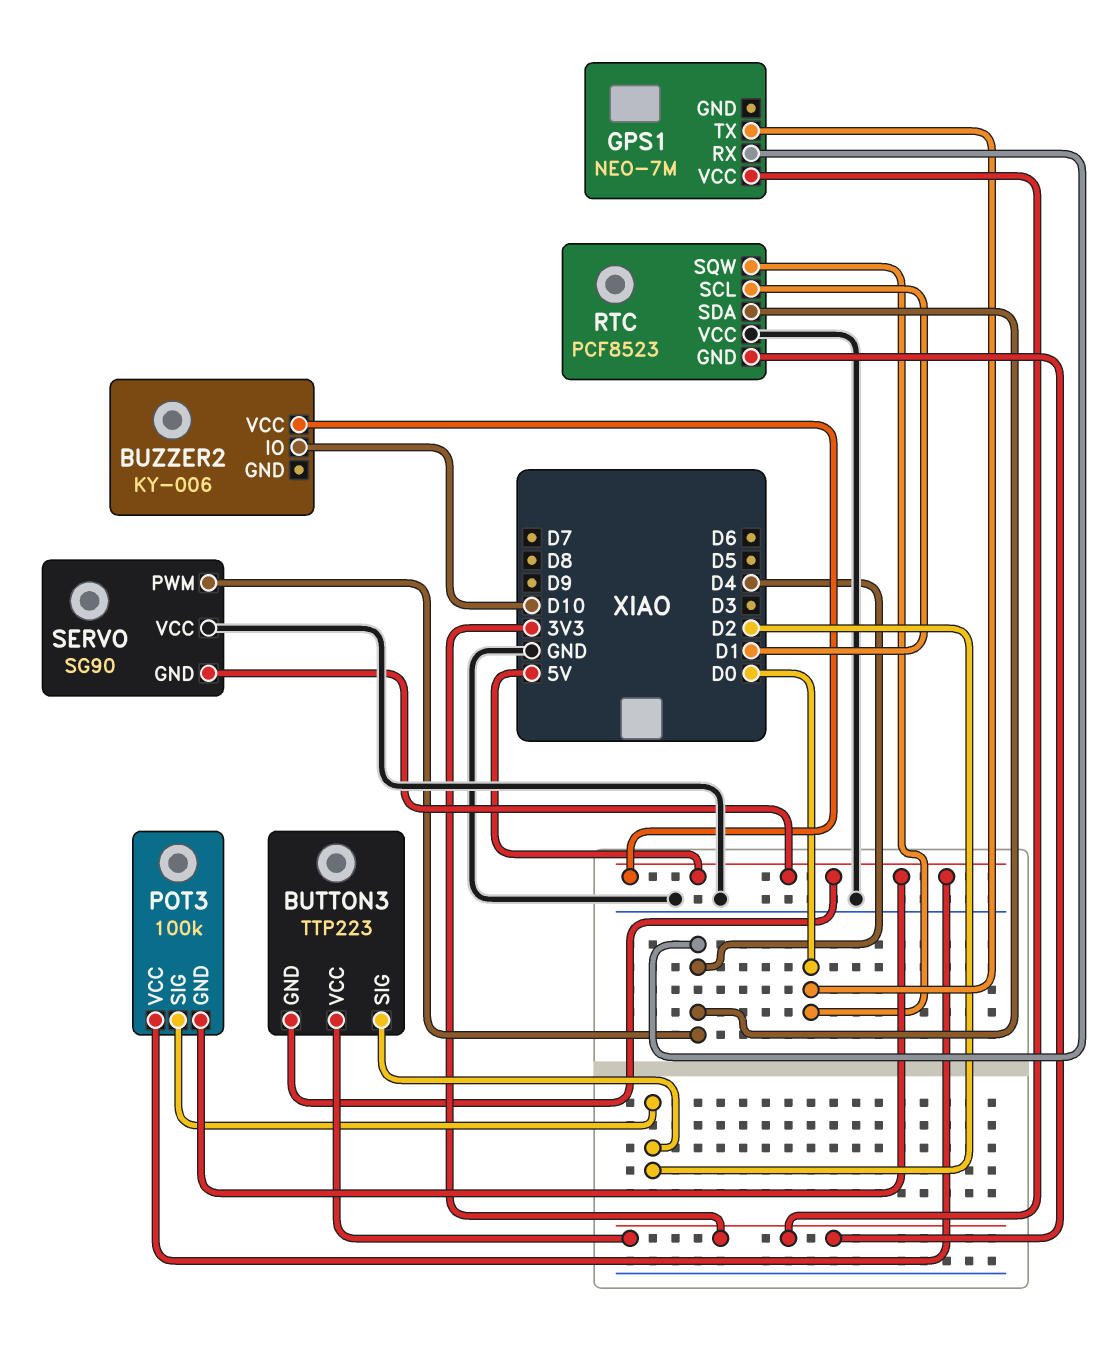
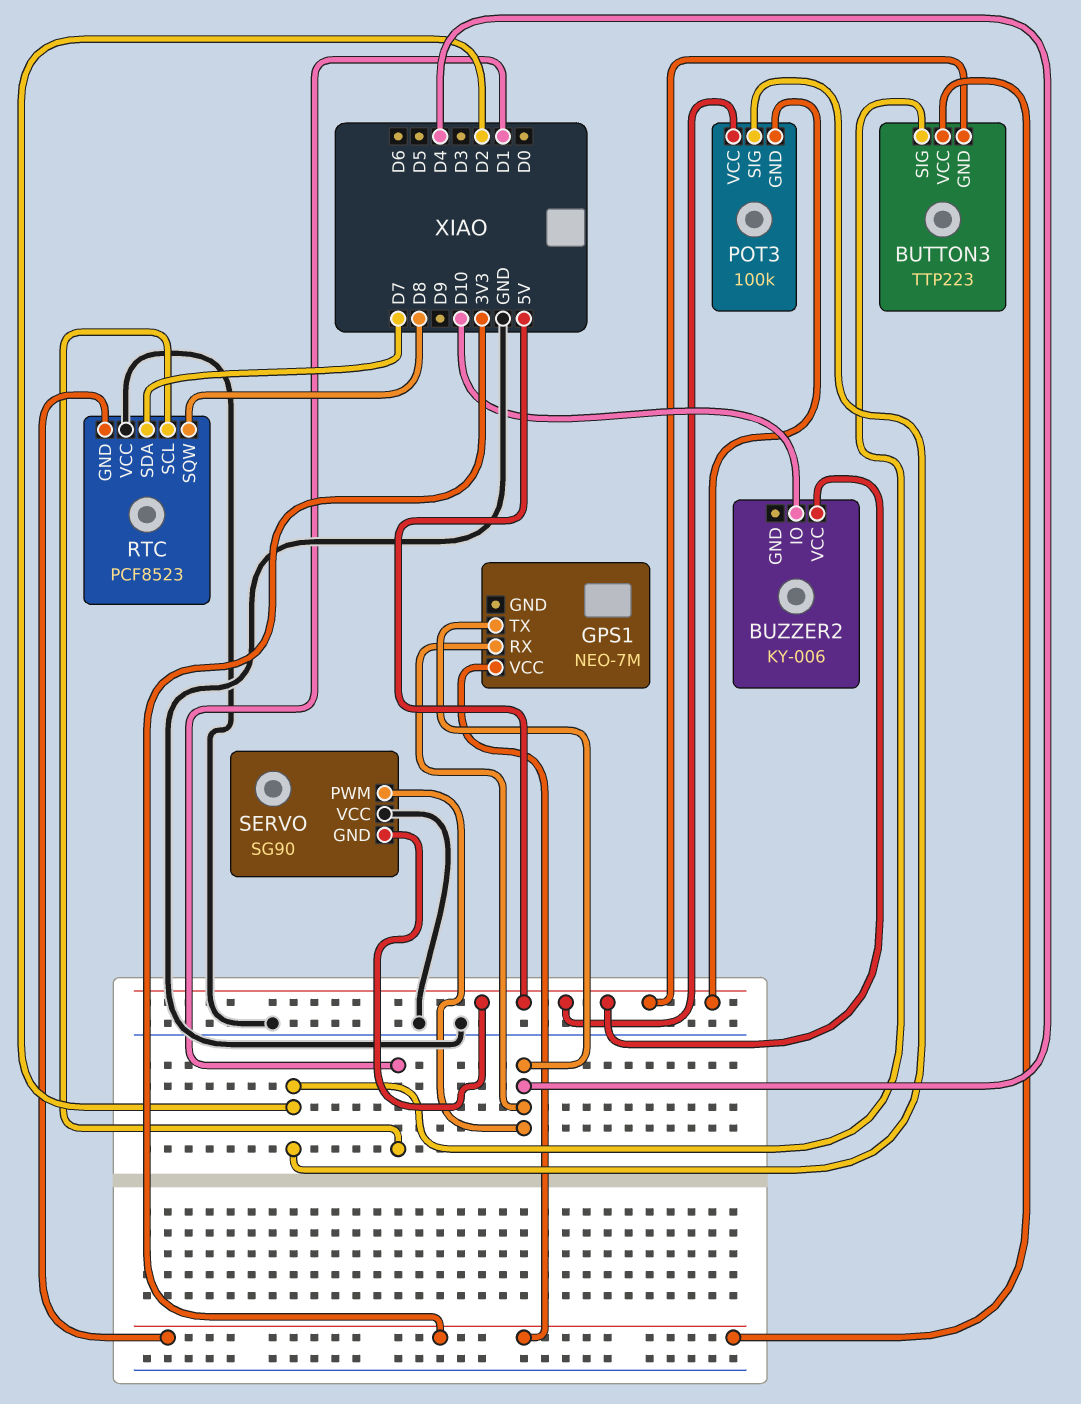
GPS1 pin TX: D0 -> D4
RTC pin SDA: D4 -> D7
RTC pin SQW: D0 -> D8

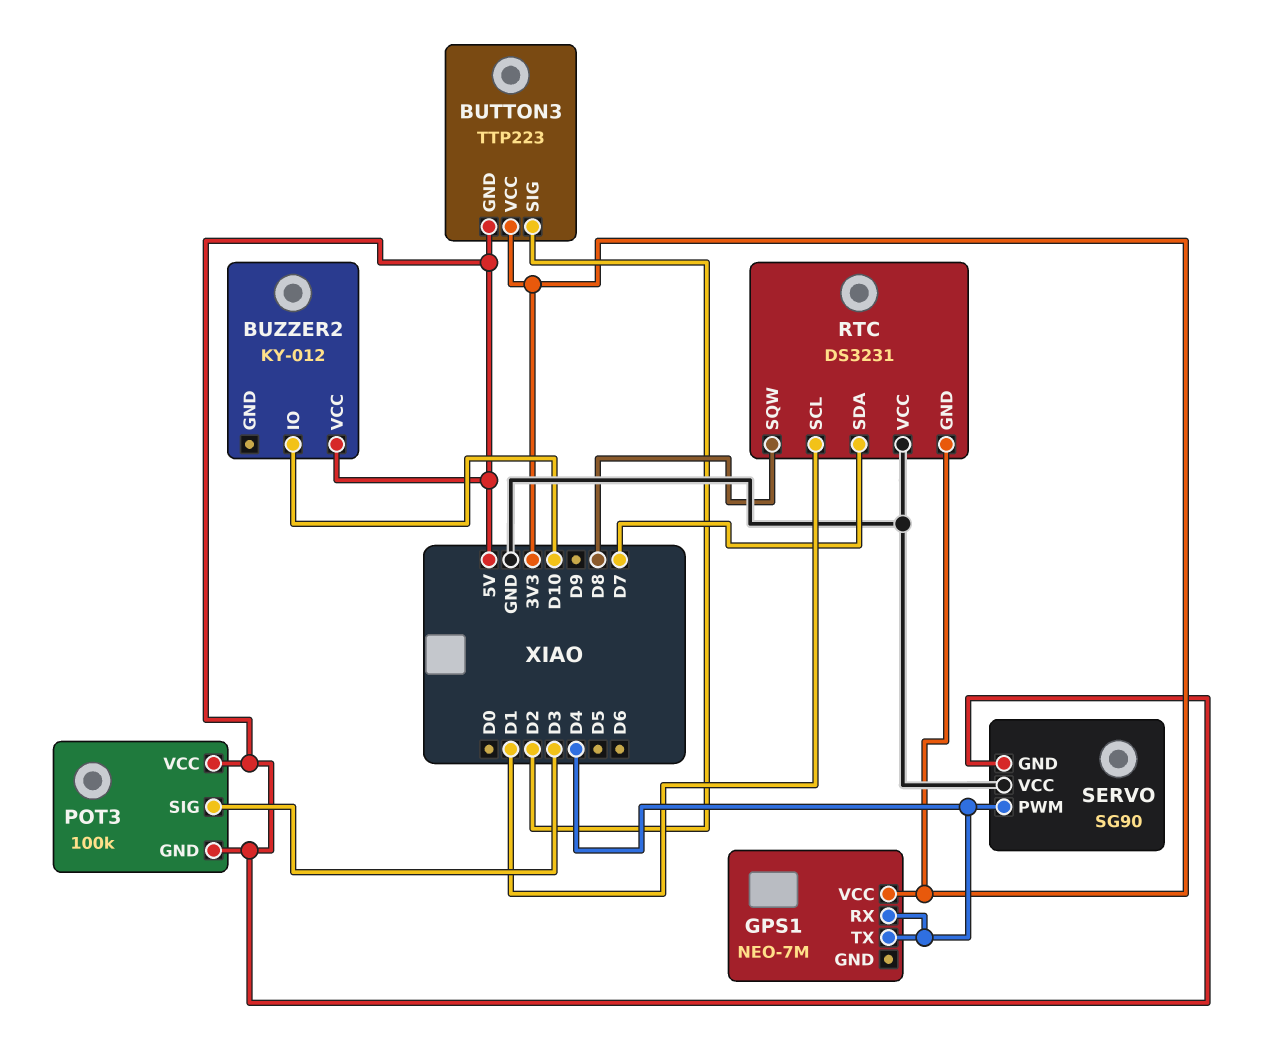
BUZZER2: KY-006 -> KY-012
POT3 pin SIG: D2 -> D3
RTC: PCF8523 -> DS3231

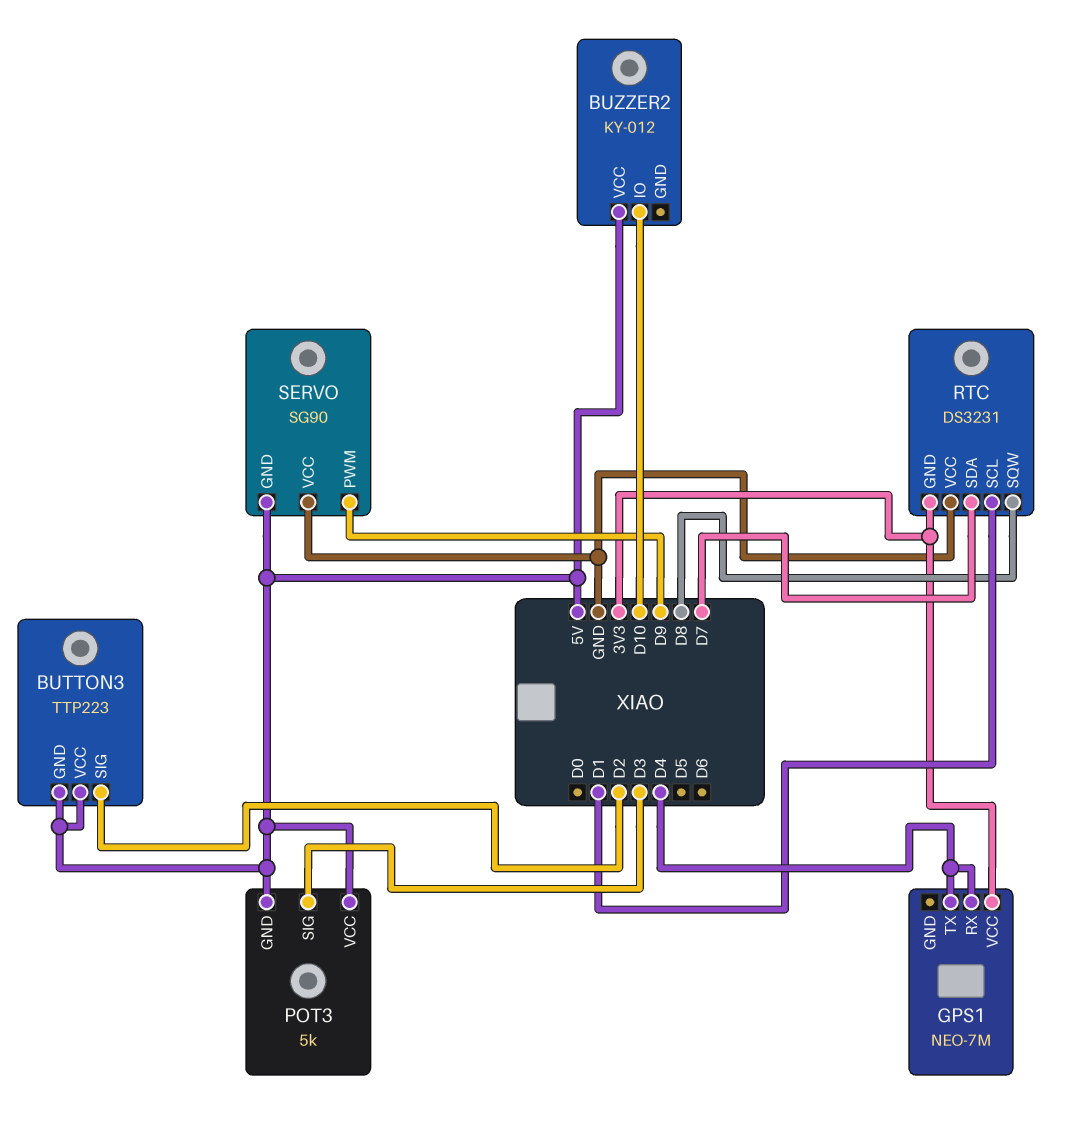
BUTTON3 pin VCC: 3V3 -> 5V
POT3: 100k -> 5k
SERVO pin PWM: D4 -> D9

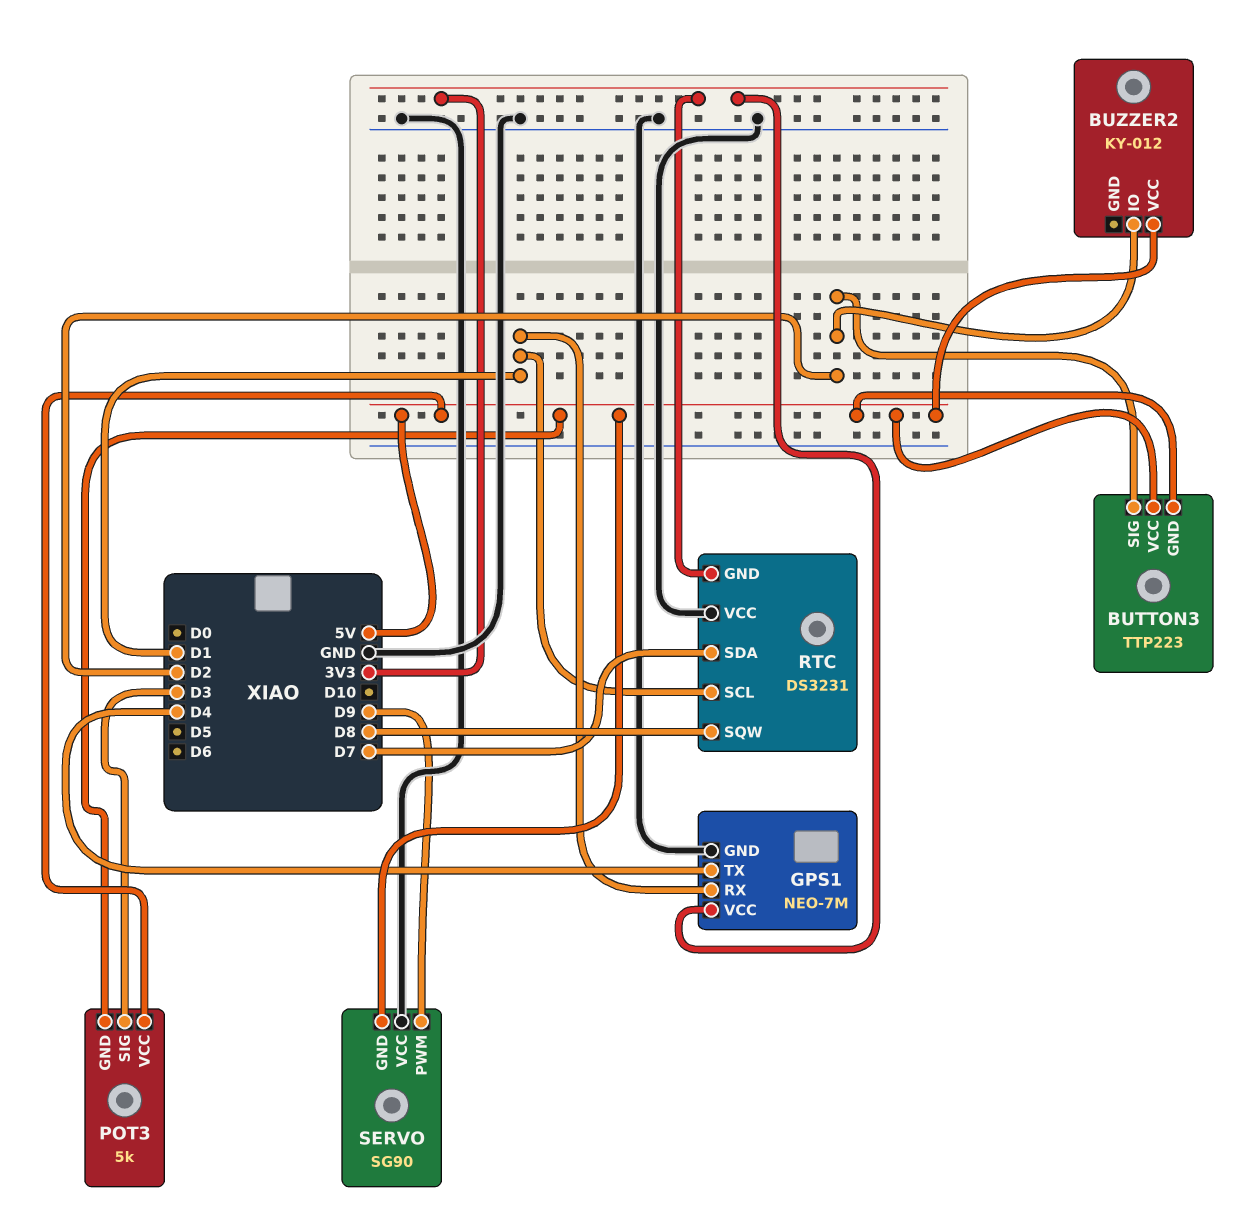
BUZZER2 pin IO: D10 -> D2
GPS1 pin GND: none -> GND
GPS1 pin RX: D4 -> D1

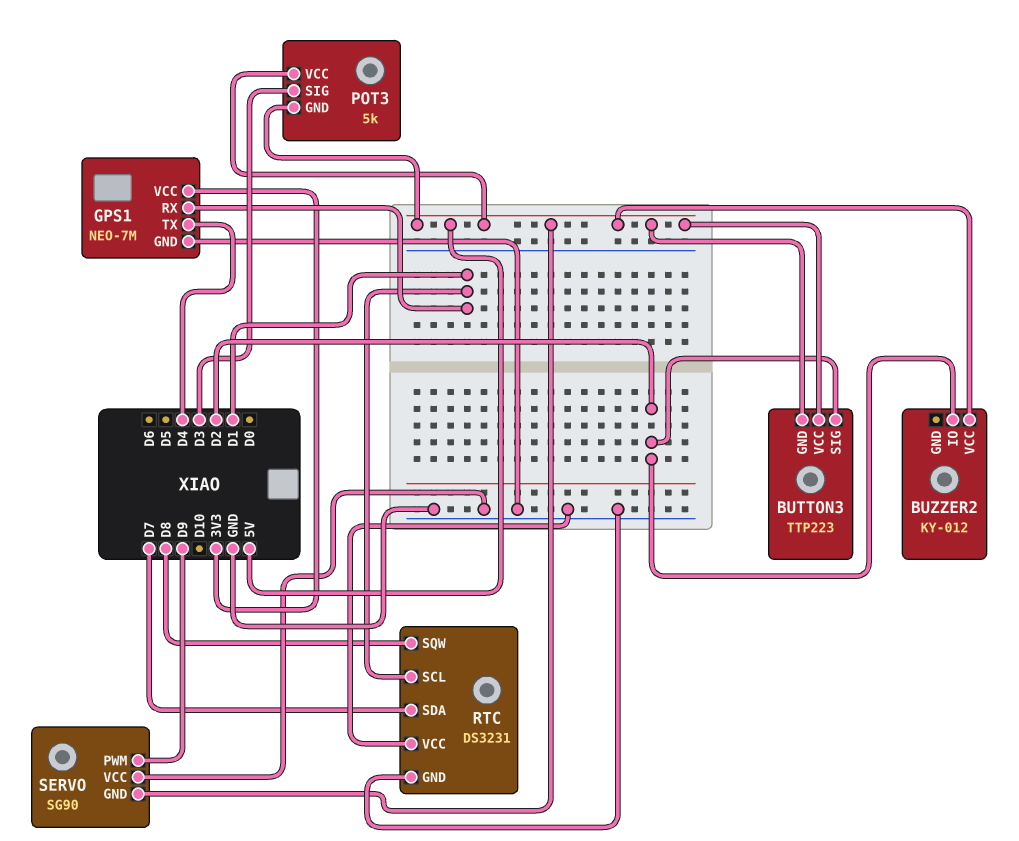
RTC pin GND: 3V3 -> GND

